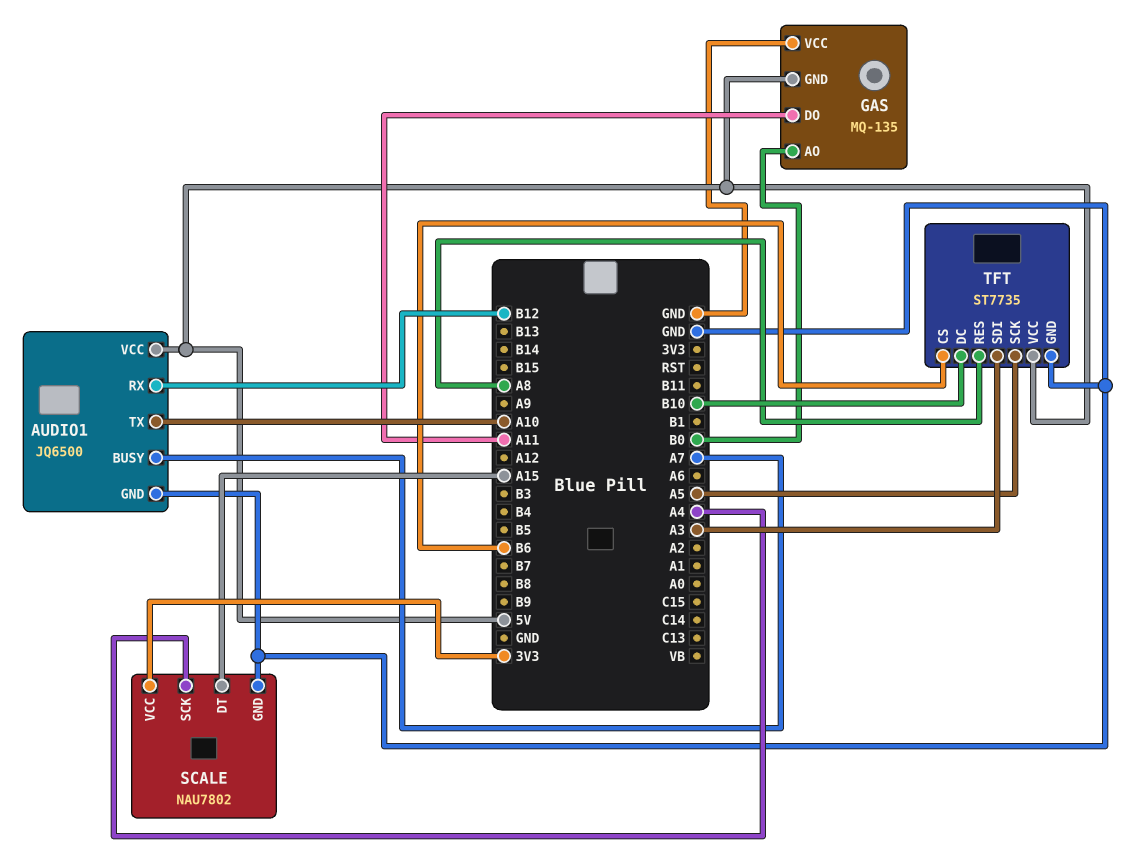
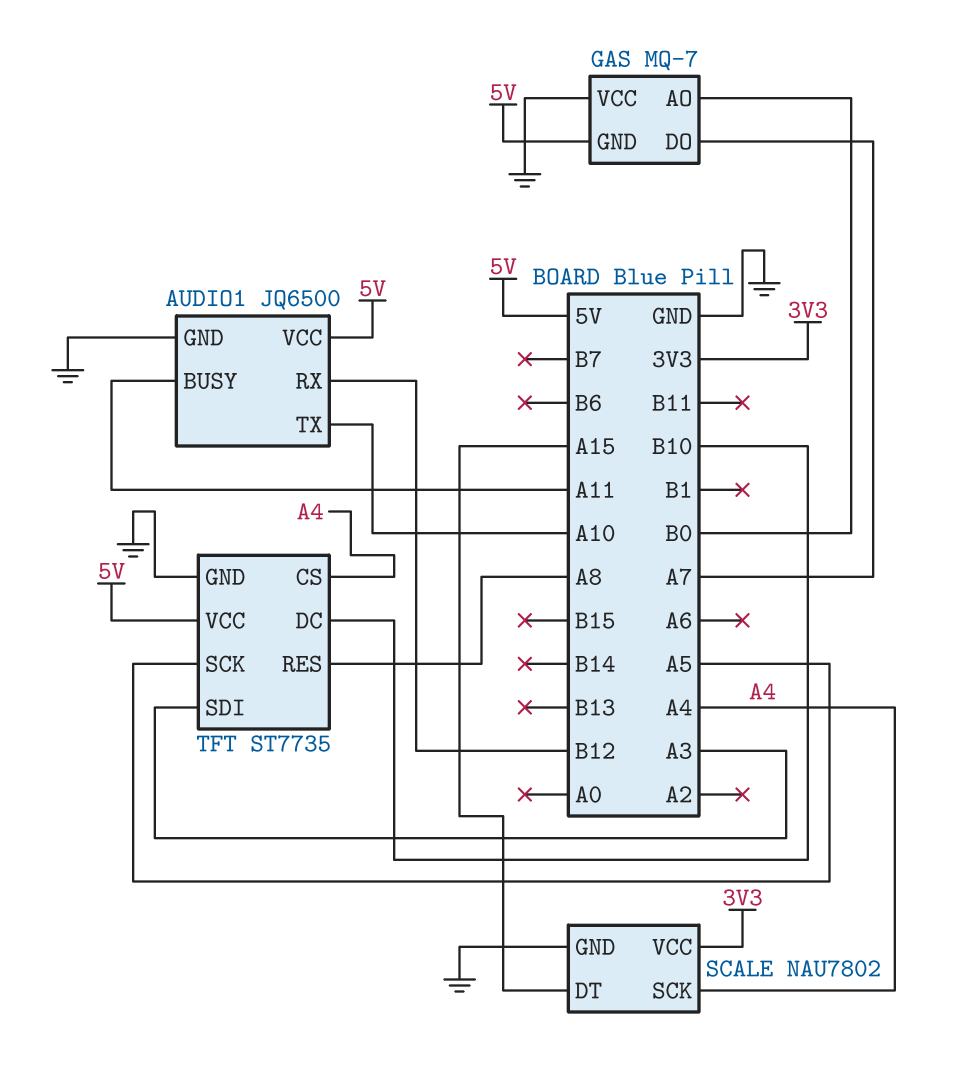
AUDIO1 pin BUSY: A7 -> A11
GAS: MQ-135 -> MQ-7
GAS pin DO: A11 -> A7
TFT pin CS: B6 -> A4

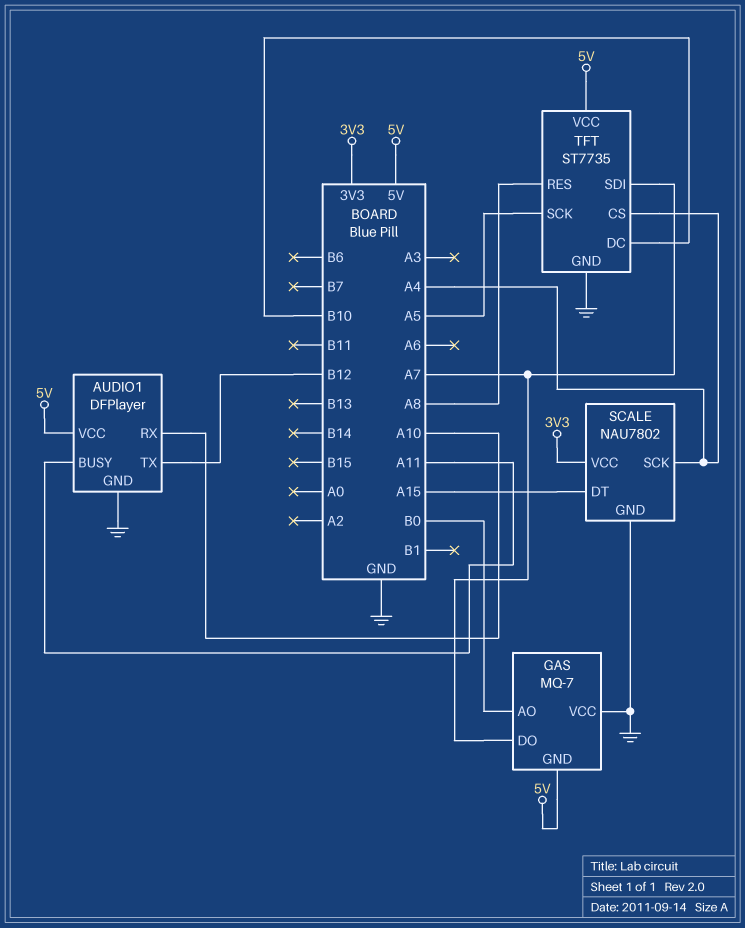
AUDIO1: JQ6500 -> DFPlayer
AUDIO1 pin RX: B12 -> A10
AUDIO1 pin TX: A10 -> B12
TFT pin SDI: A3 -> A7

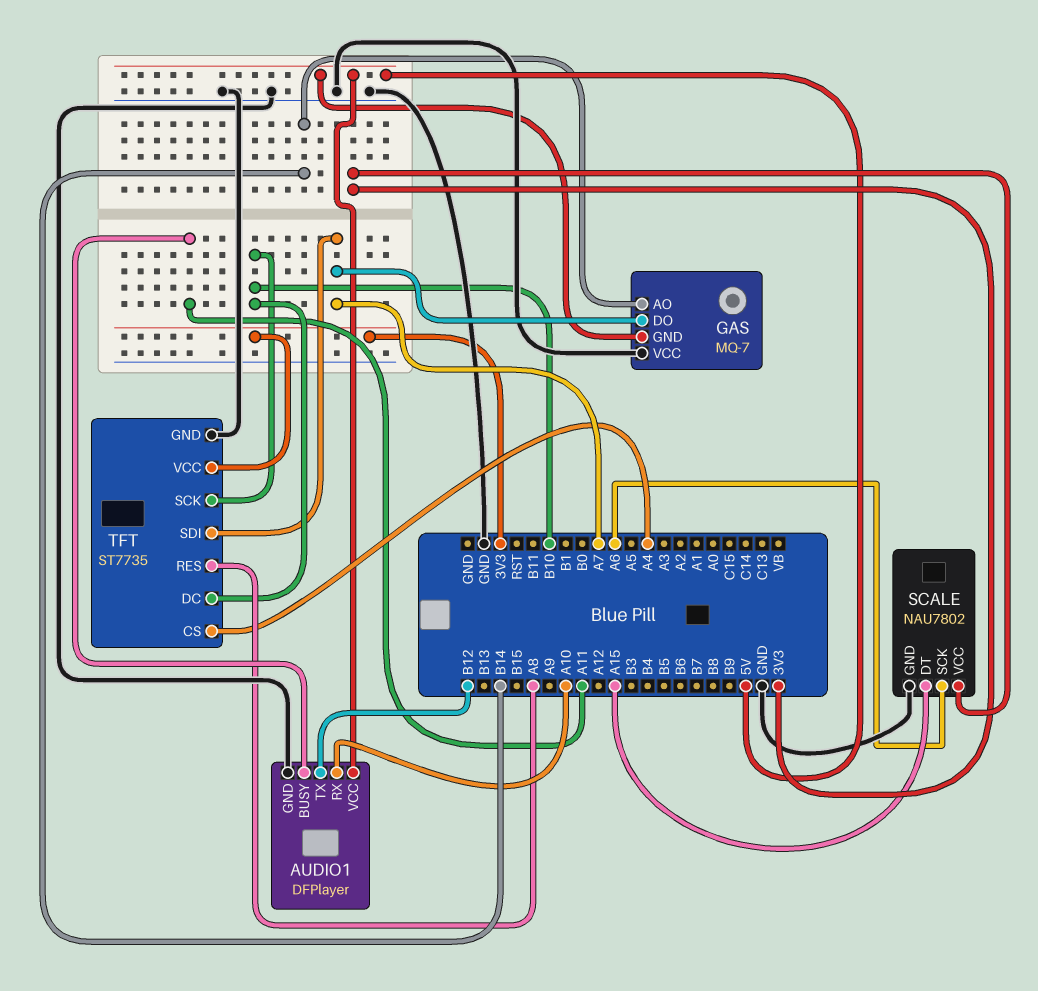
GAS pin AO: B0 -> B14
SCALE pin SCK: A4 -> A6
TFT pin SCK: A5 -> B10
TFT pin VCC: 5V -> 3V3

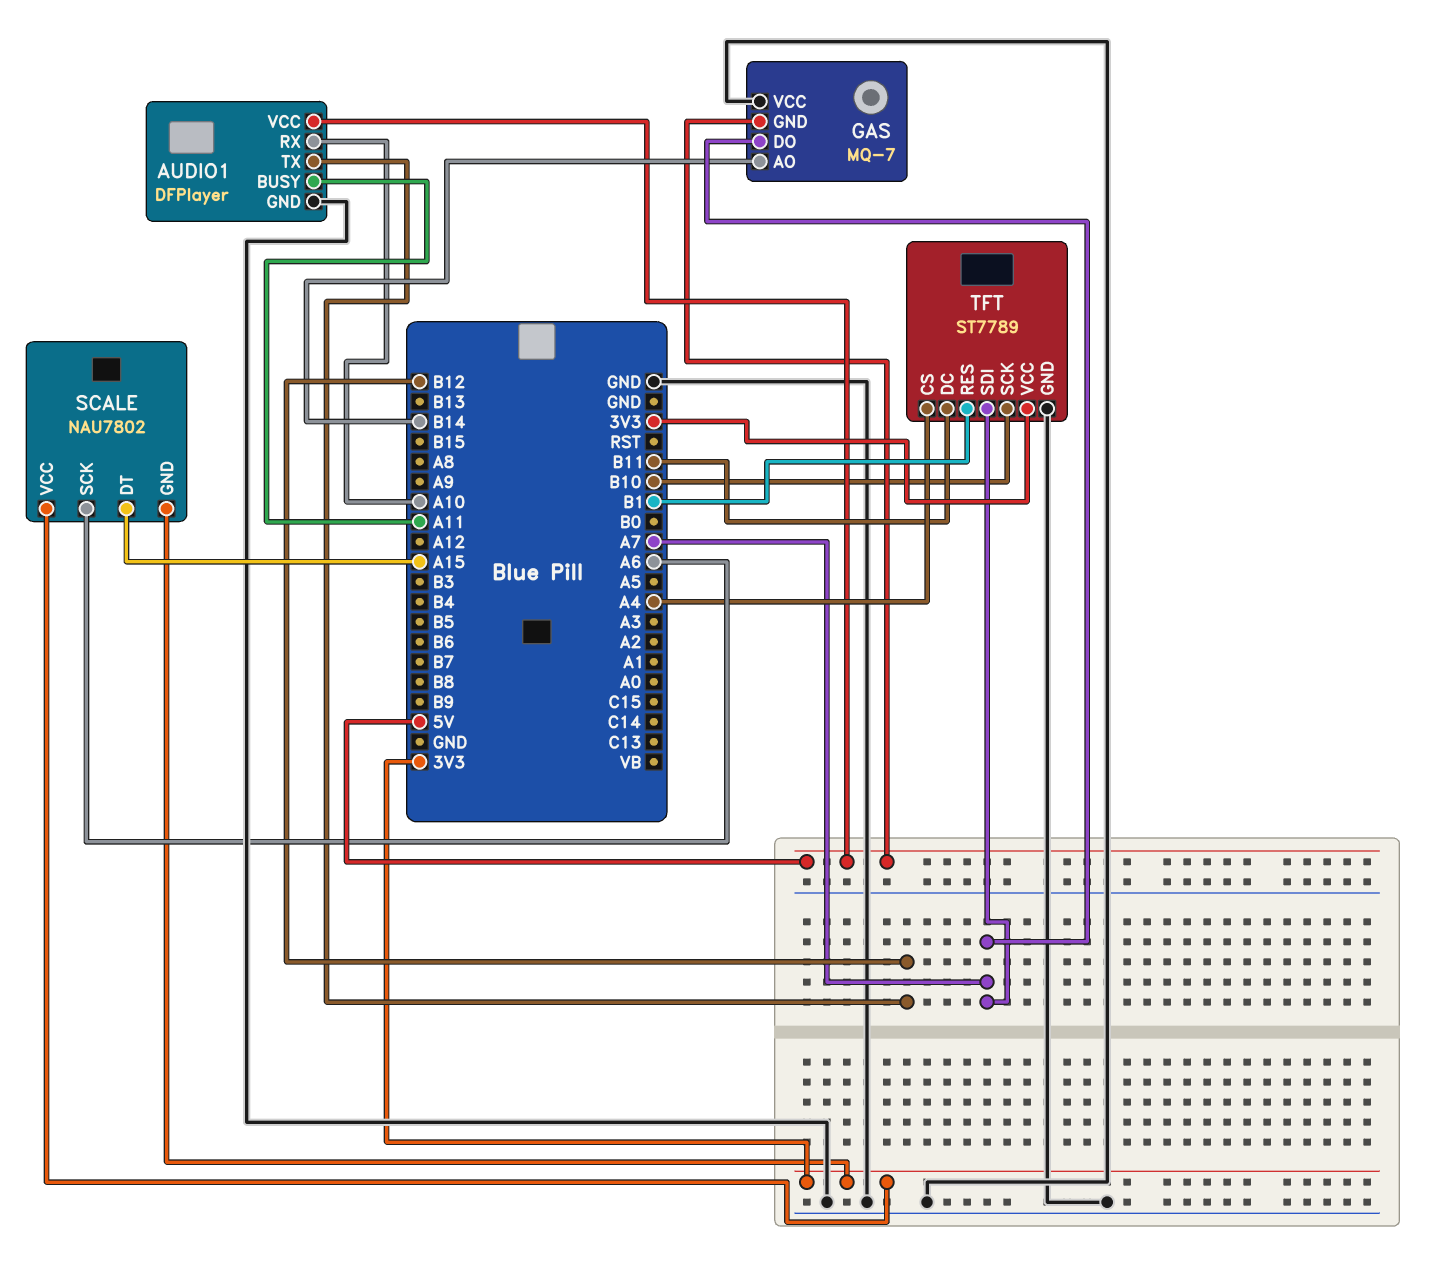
SCALE pin GND: GND -> 3V3
TFT: ST7735 -> ST7789
TFT pin DC: B10 -> B11
TFT pin RES: A8 -> B1

